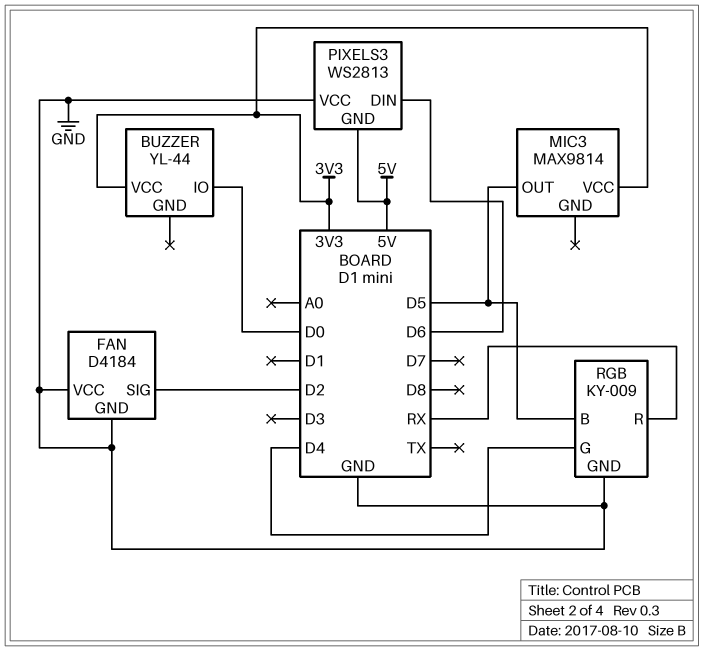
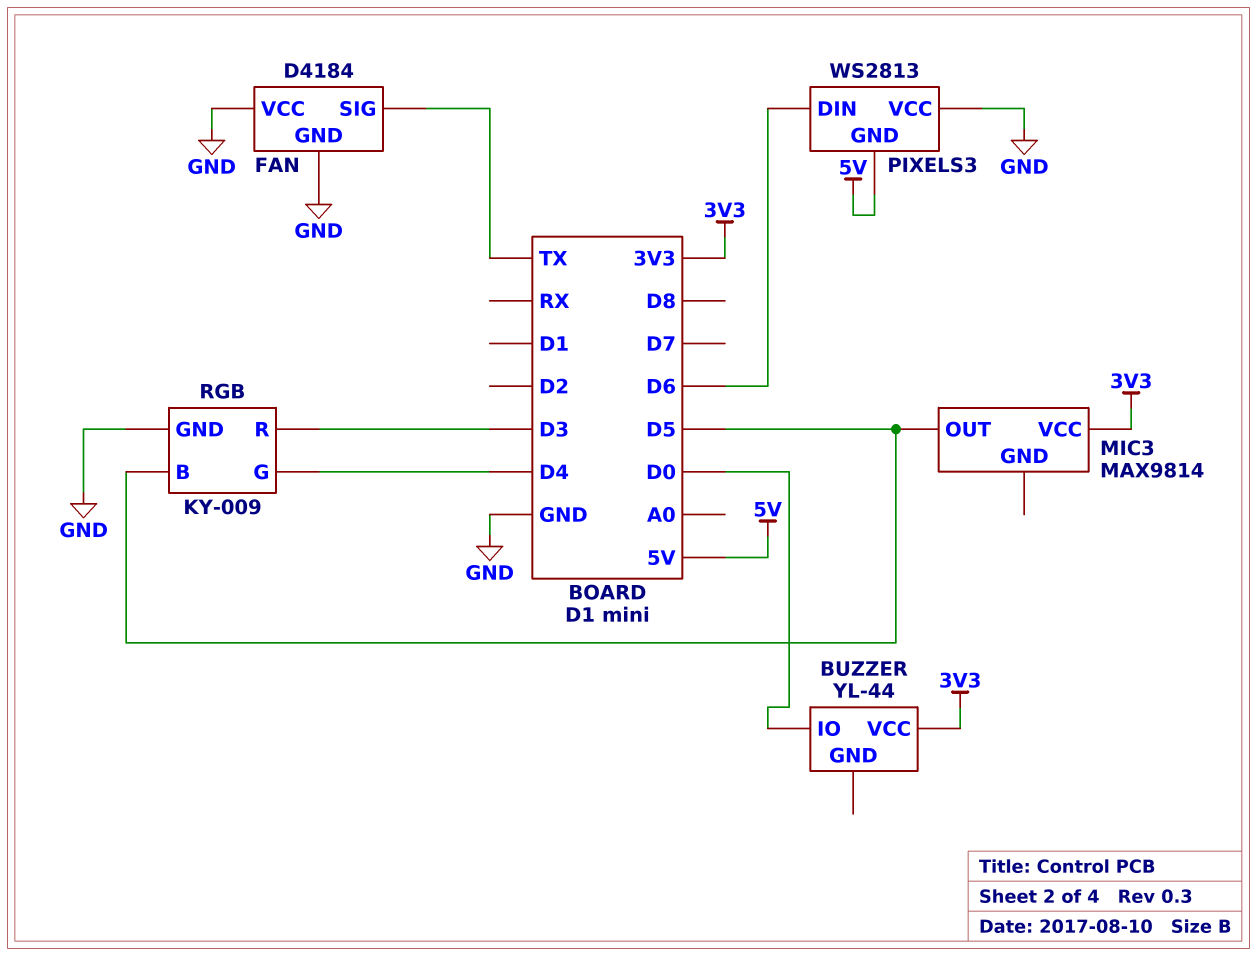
FAN pin SIG: D2 -> TX
RGB pin R: RX -> D3

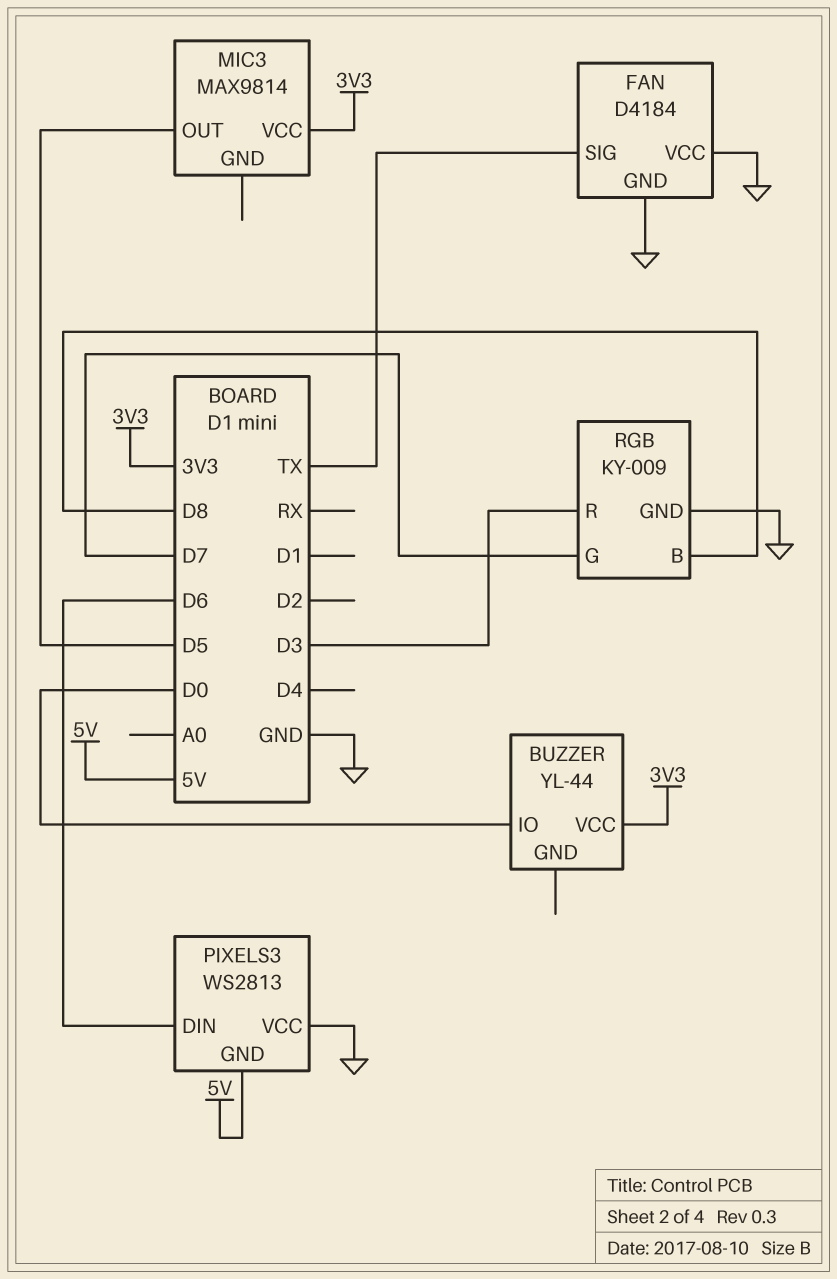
RGB pin B: D5 -> D8
RGB pin G: D4 -> D7

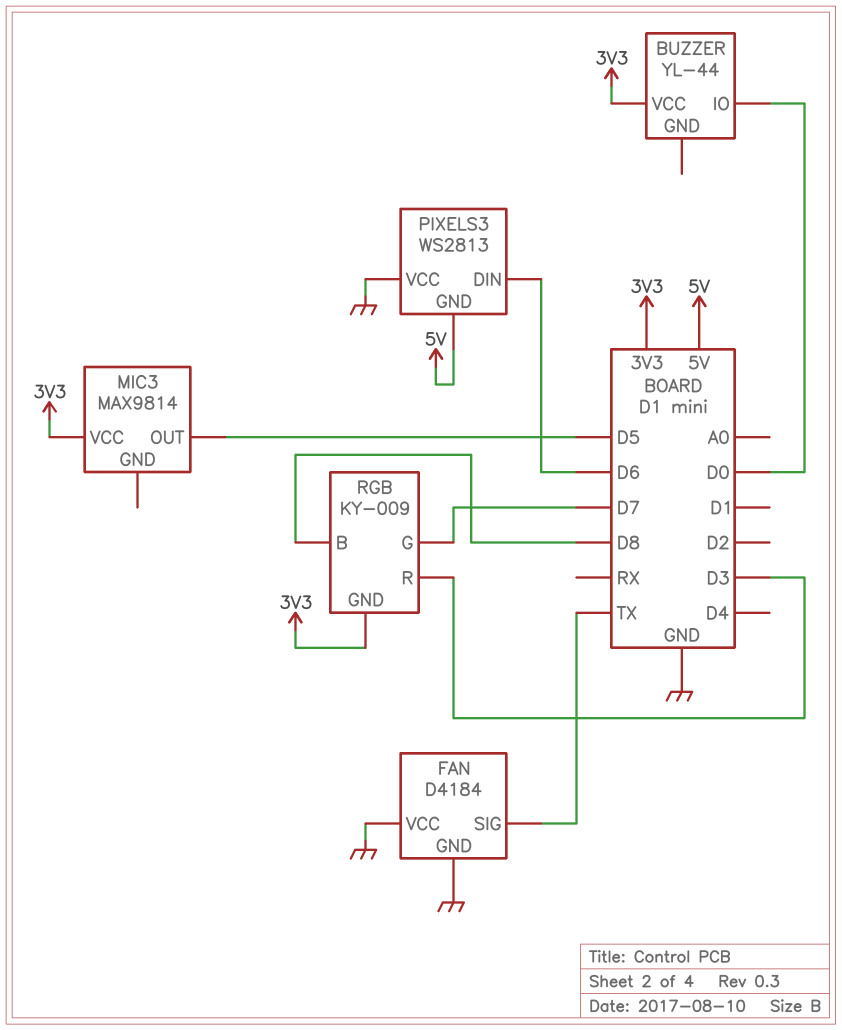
RGB pin GND: GND -> 3V3

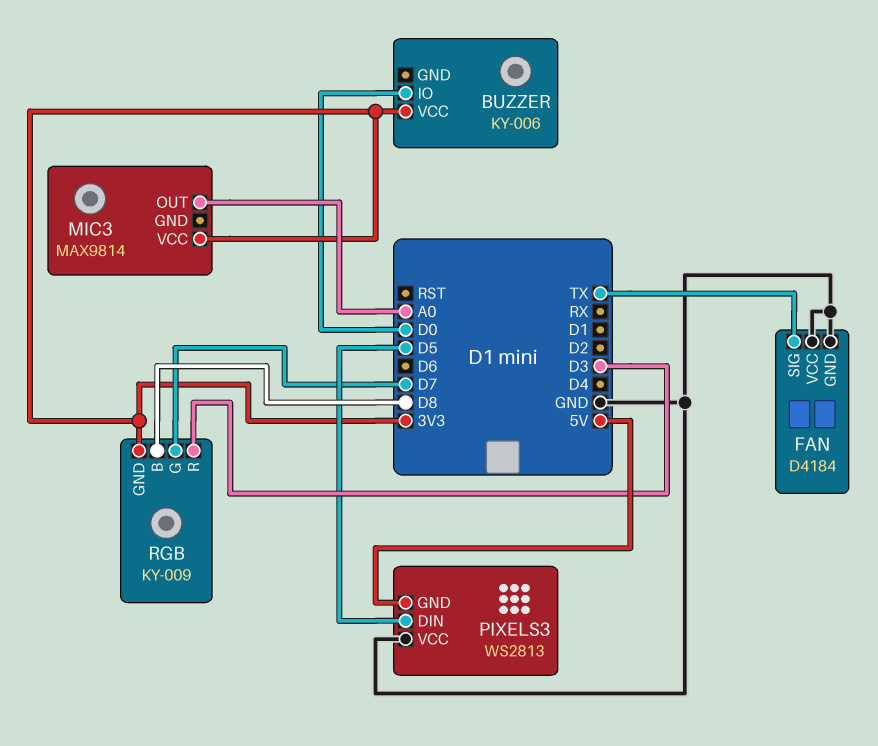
BUZZER: YL-44 -> KY-006
MIC3 pin OUT: D5 -> A0
PIXELS3 pin DIN: D6 -> D5

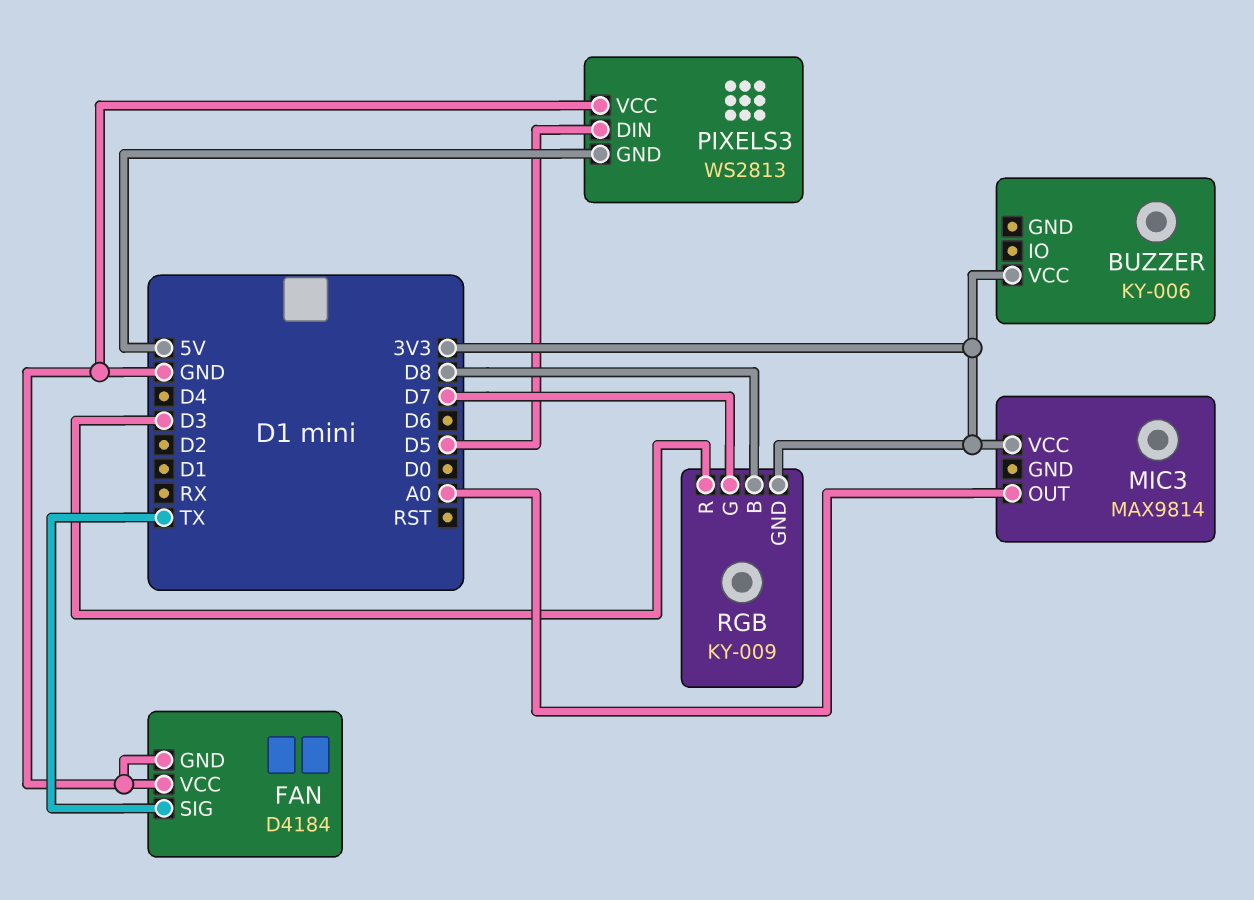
BUZZER pin IO: D0 -> none

